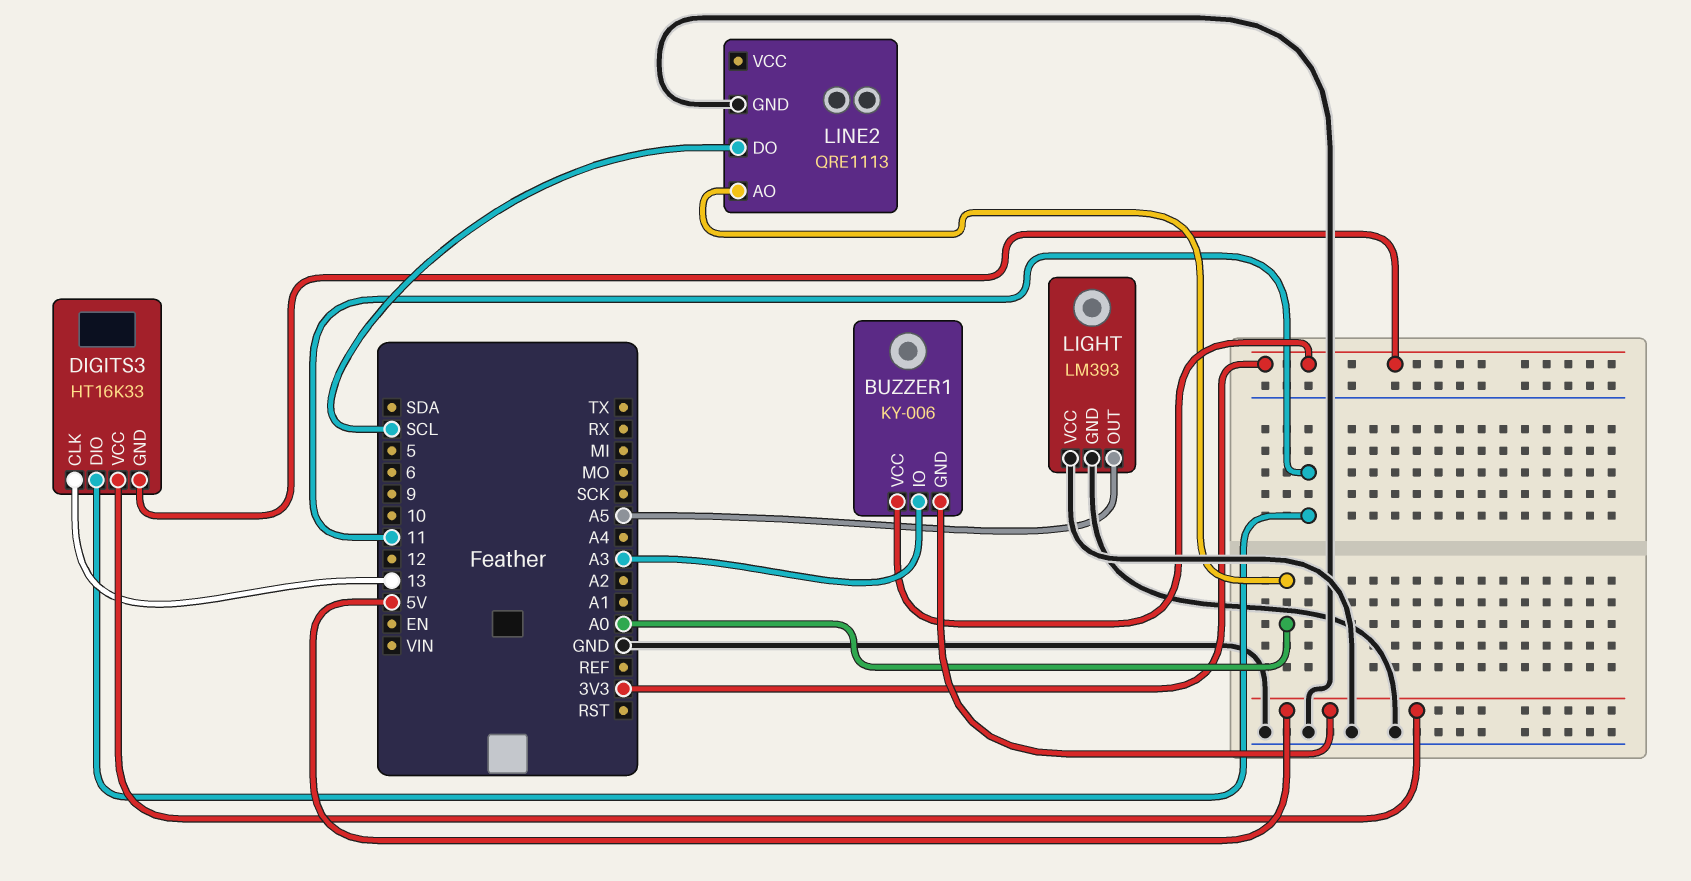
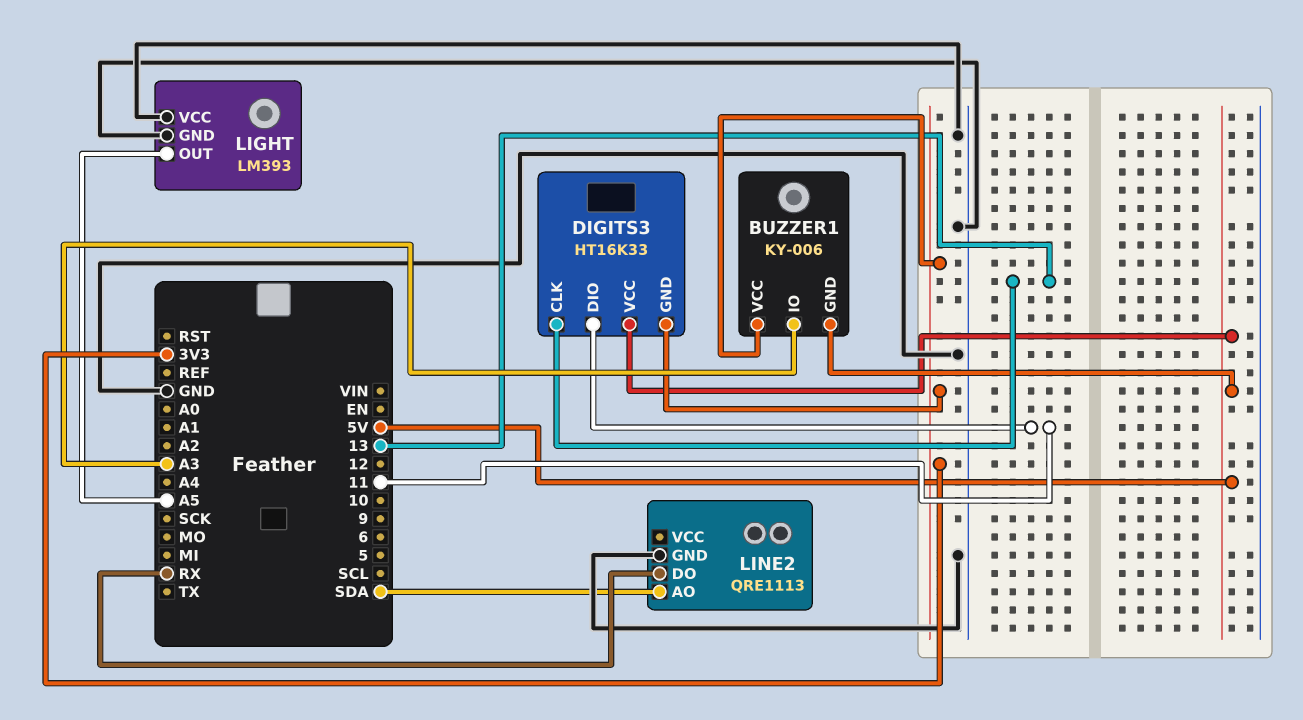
LINE2 pin AO: A0 -> SDA
LINE2 pin DO: SCL -> RX

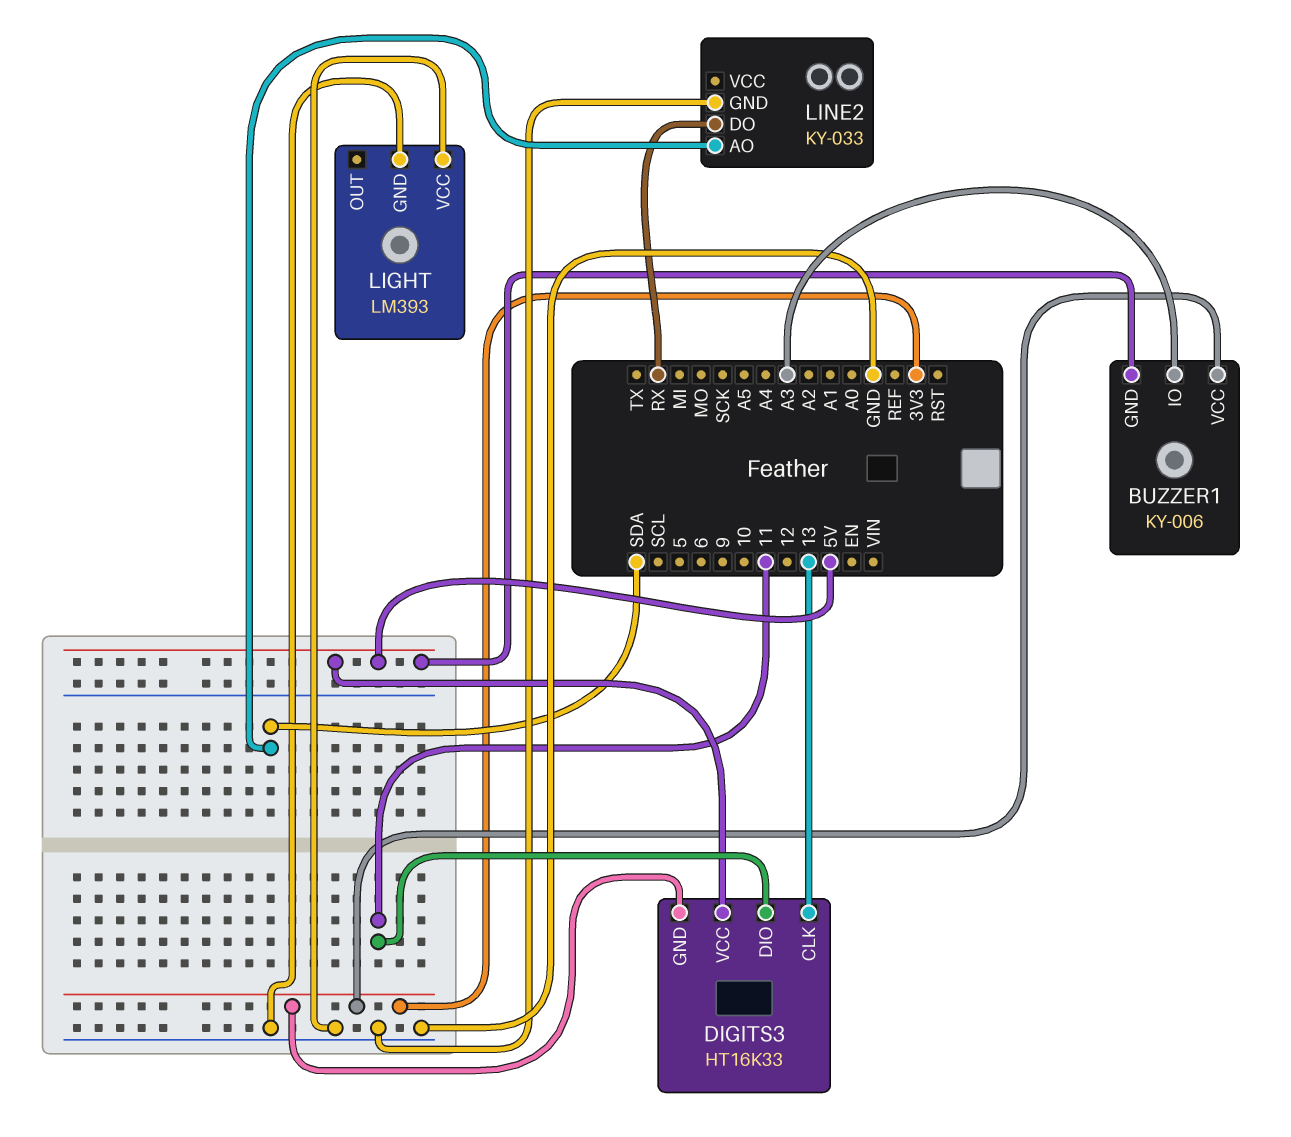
LIGHT pin OUT: A5 -> none
LINE2: QRE1113 -> KY-033

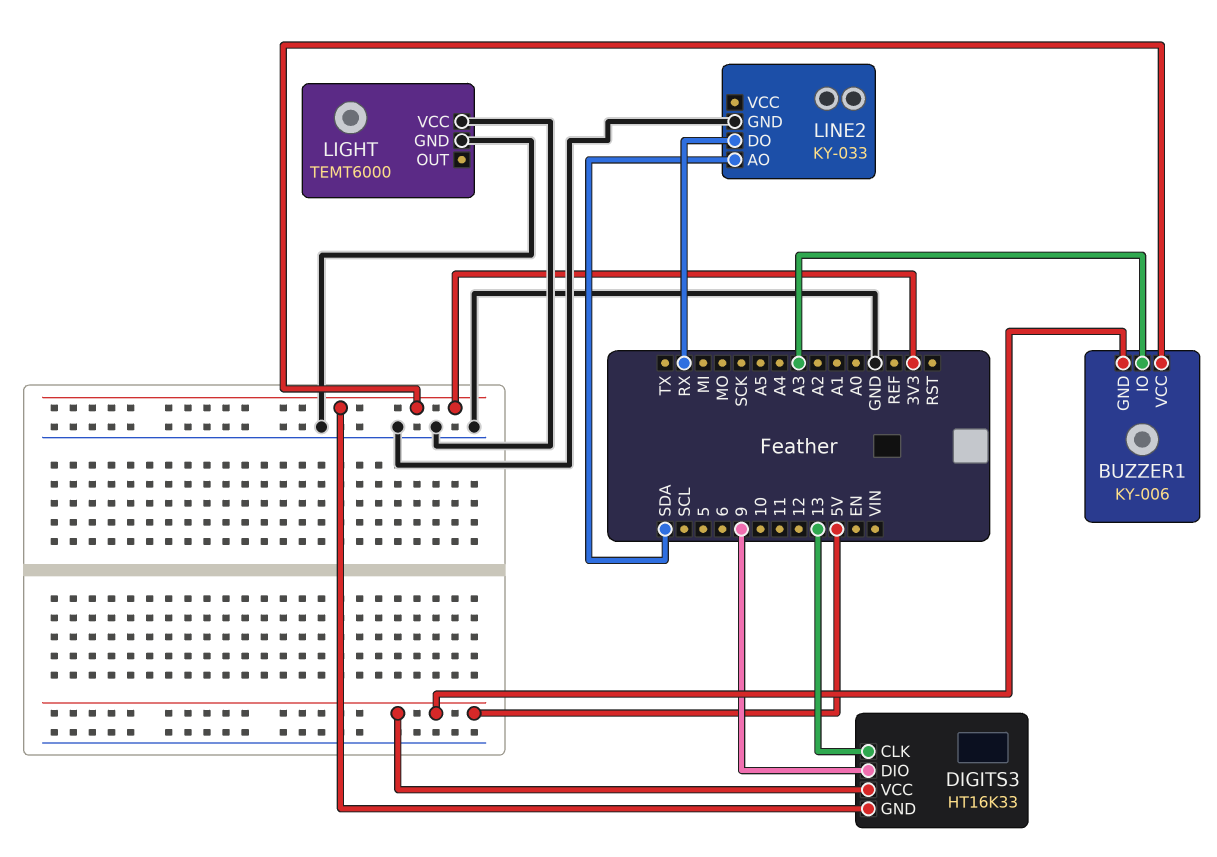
DIGITS3 pin DIO: 11 -> 9
LIGHT: LM393 -> TEMT6000

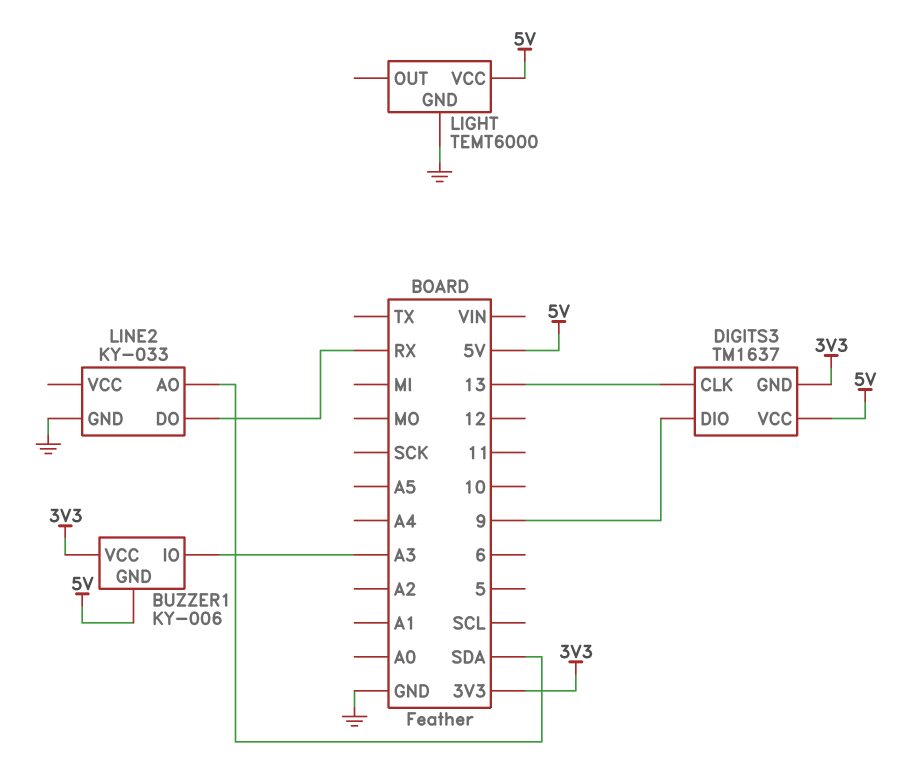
DIGITS3: HT16K33 -> TM1637
LIGHT pin VCC: GND -> 5V

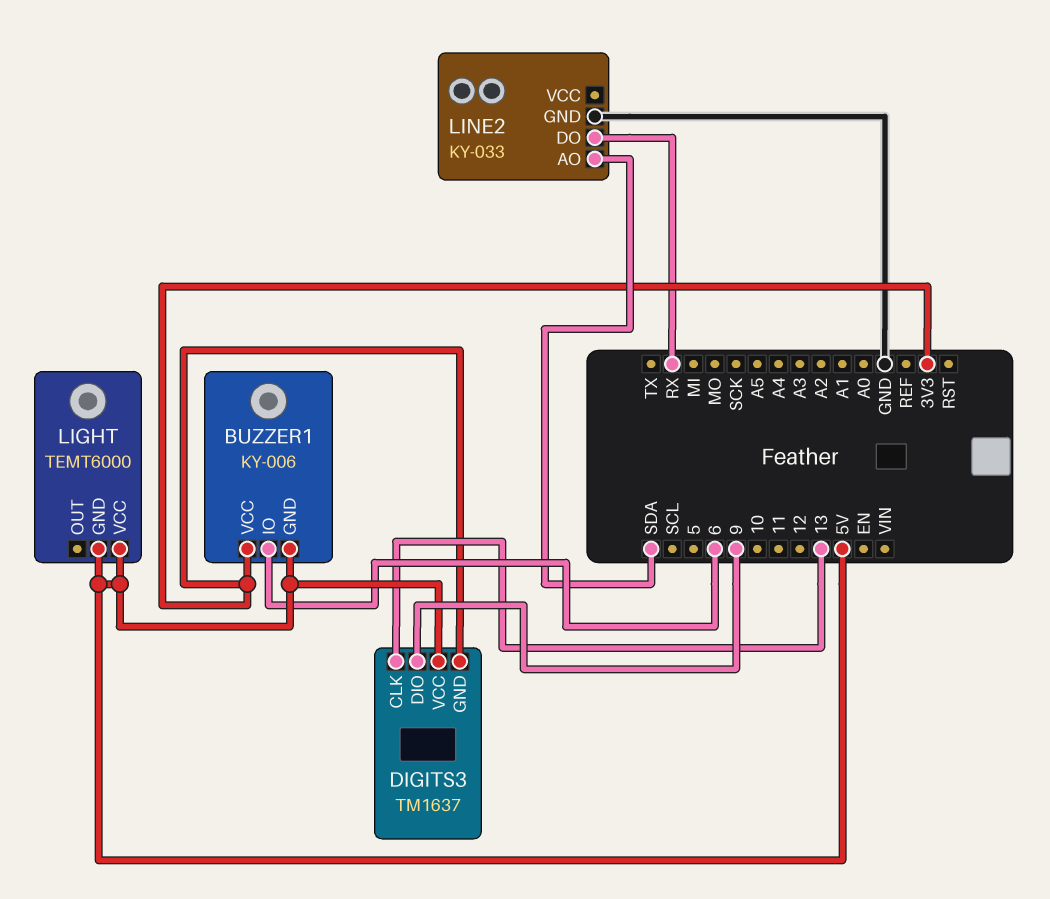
BUZZER1 pin IO: A3 -> 6
LIGHT pin GND: GND -> 5V

